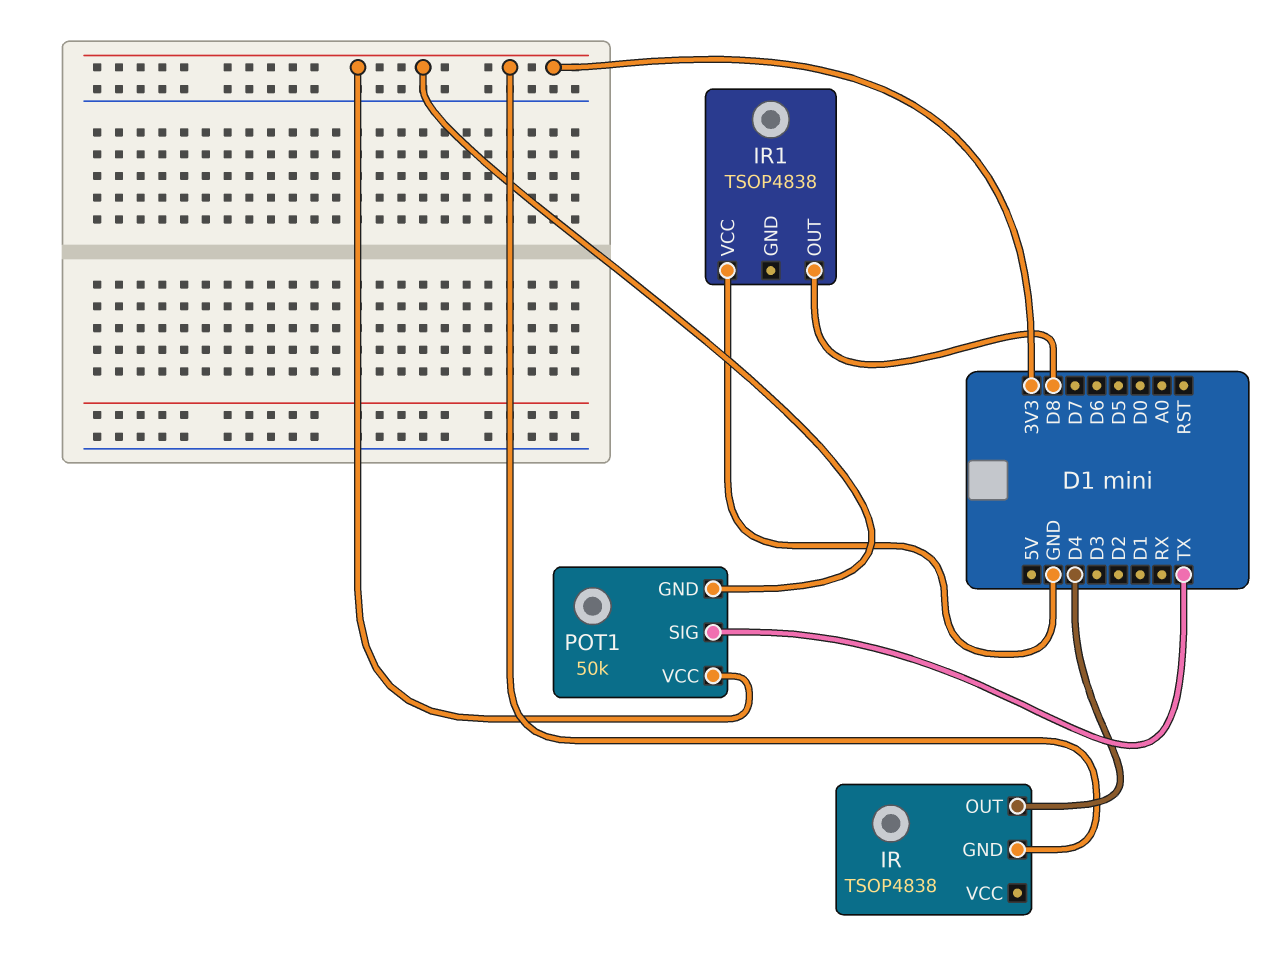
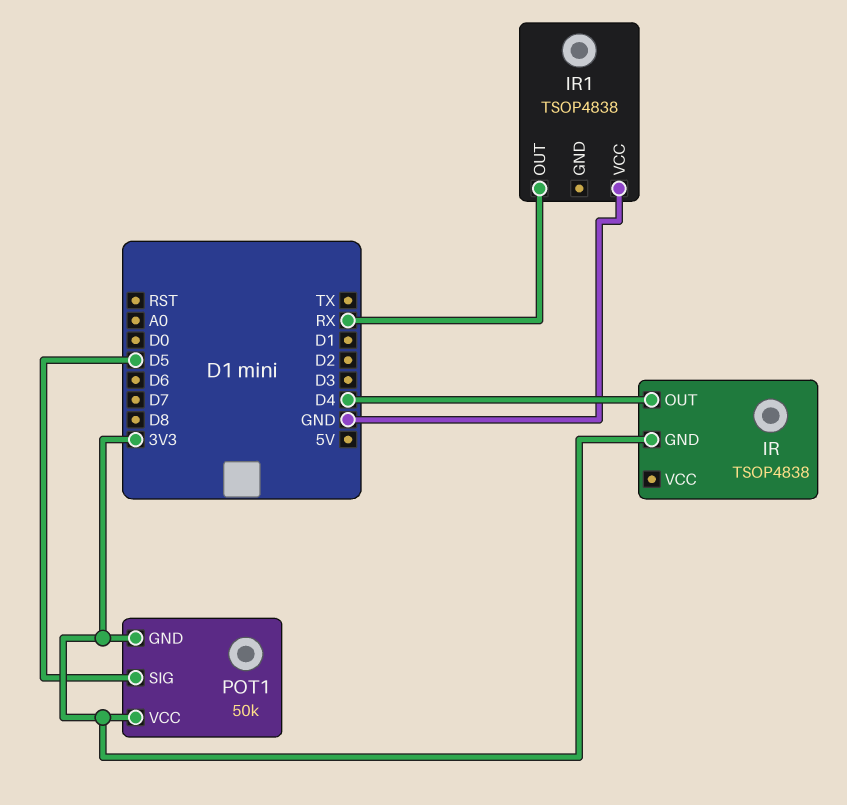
IR1 pin OUT: D8 -> RX
POT1 pin SIG: TX -> D5

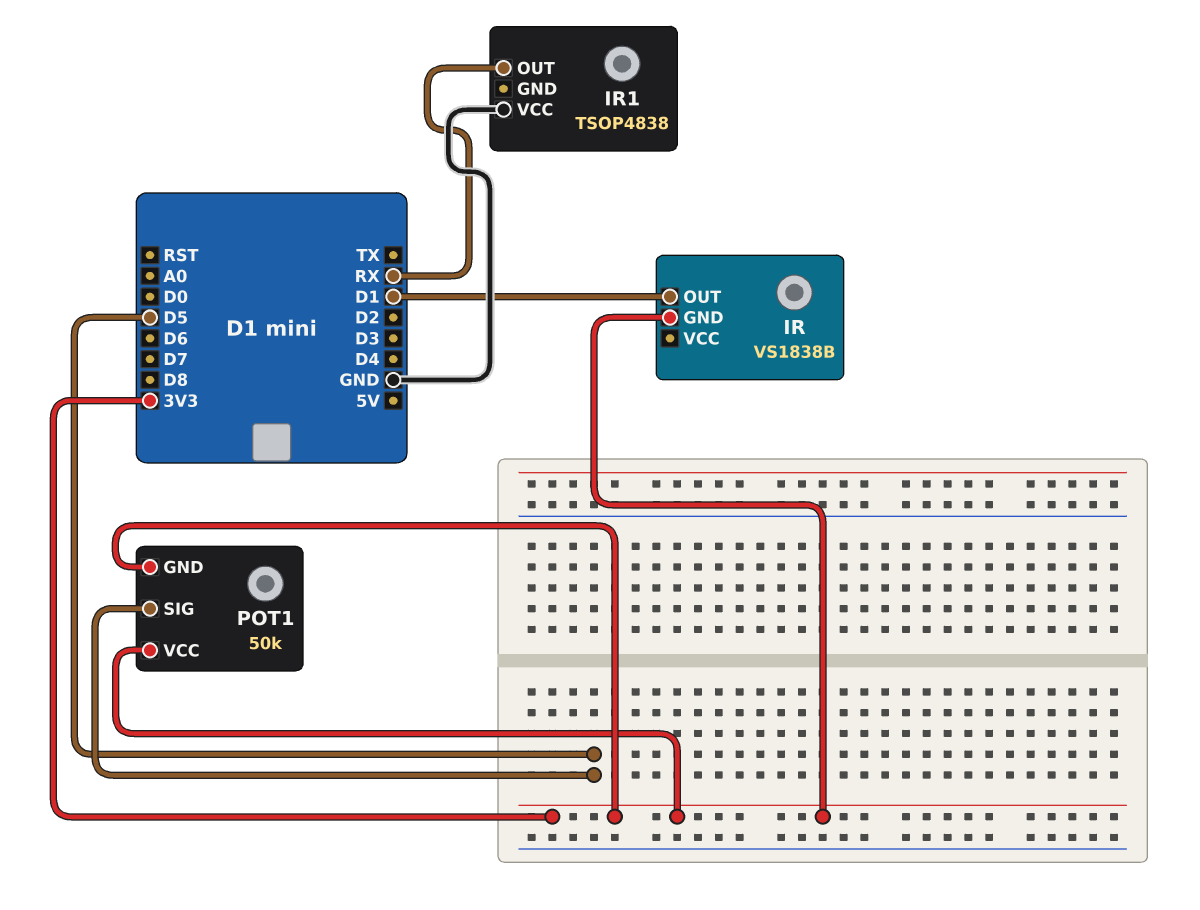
IR: TSOP4838 -> VS1838B
IR pin OUT: D4 -> D1

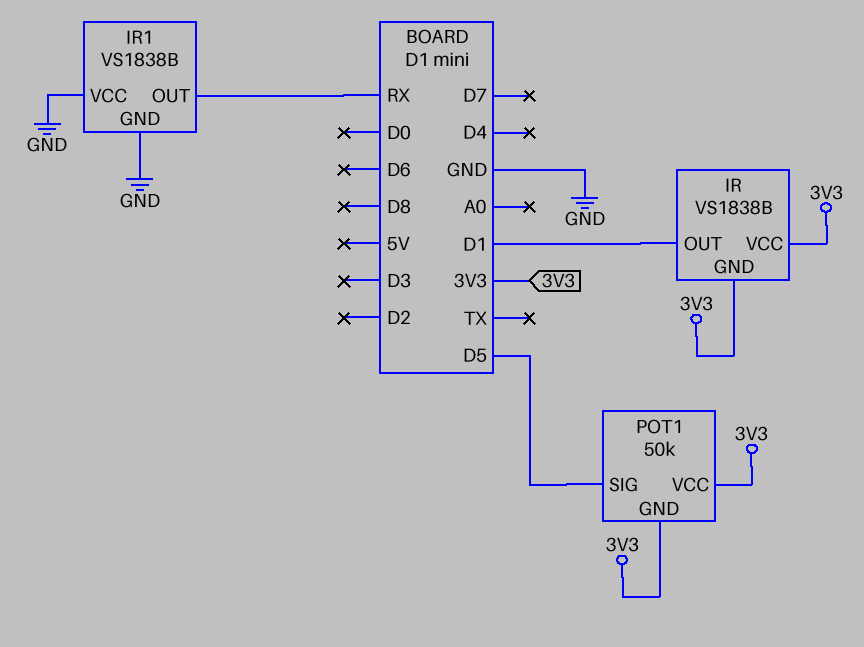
IR pin VCC: none -> 3V3
IR1: TSOP4838 -> VS1838B
IR1 pin GND: none -> GND

